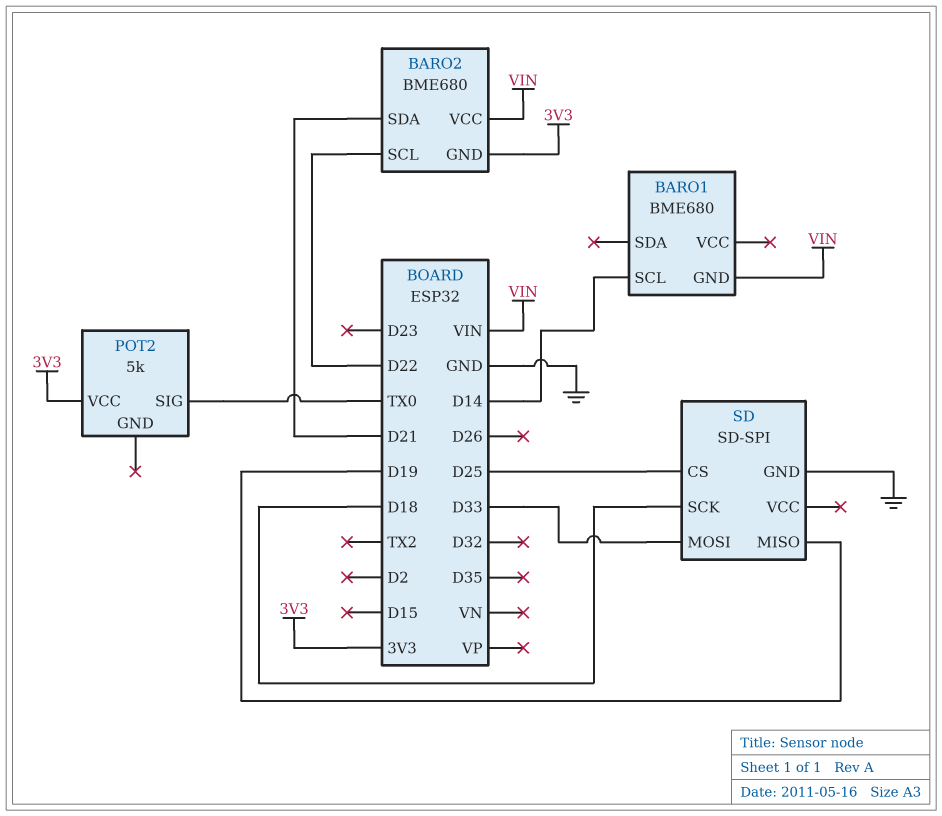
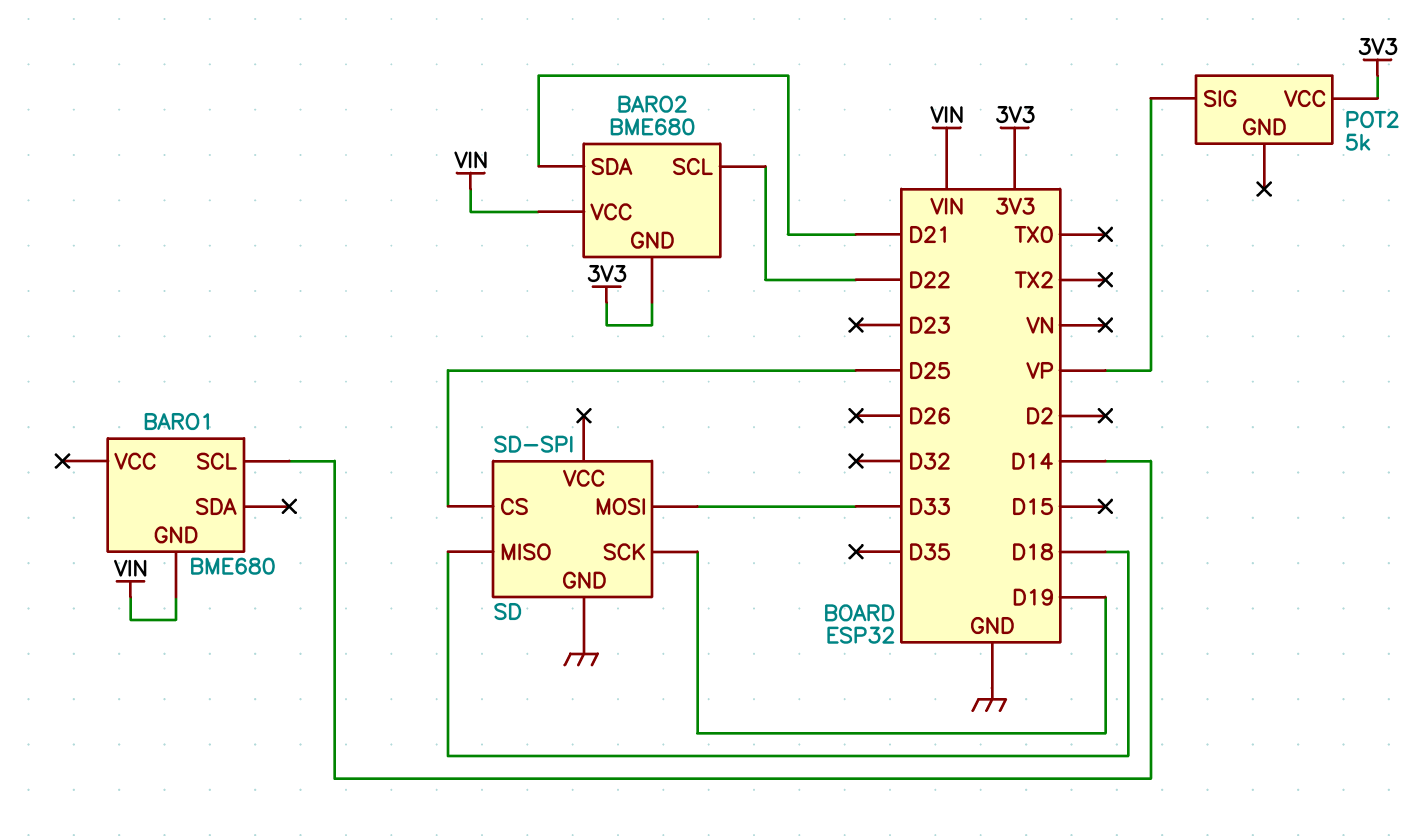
POT2 pin SIG: TX0 -> VP
SD pin MISO: D19 -> D18
SD pin SCK: D18 -> D19

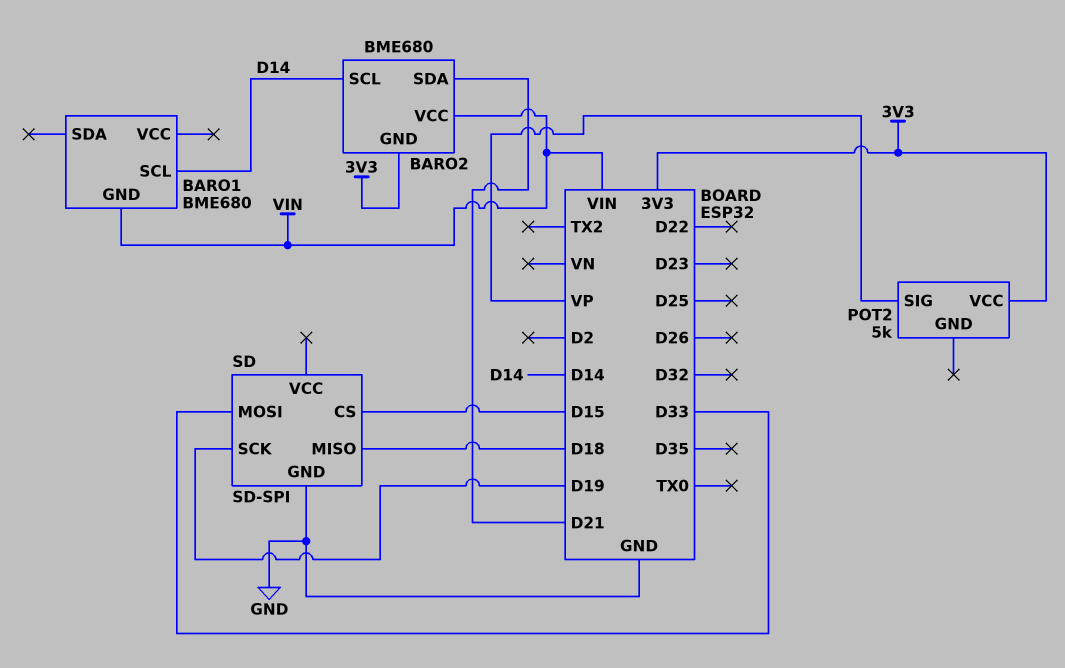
BARO2 pin SCL: D22 -> D14
SD pin CS: D25 -> D15

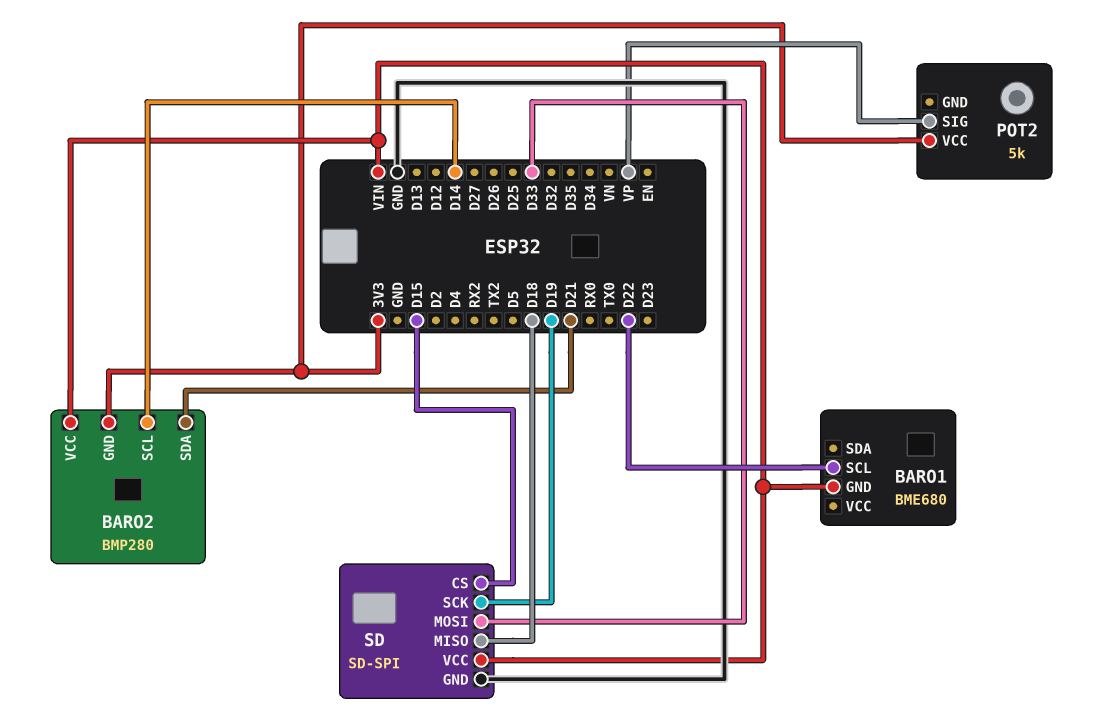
BARO1 pin SCL: D14 -> D22
BARO2: BME680 -> BMP280
SD pin VCC: none -> VIN

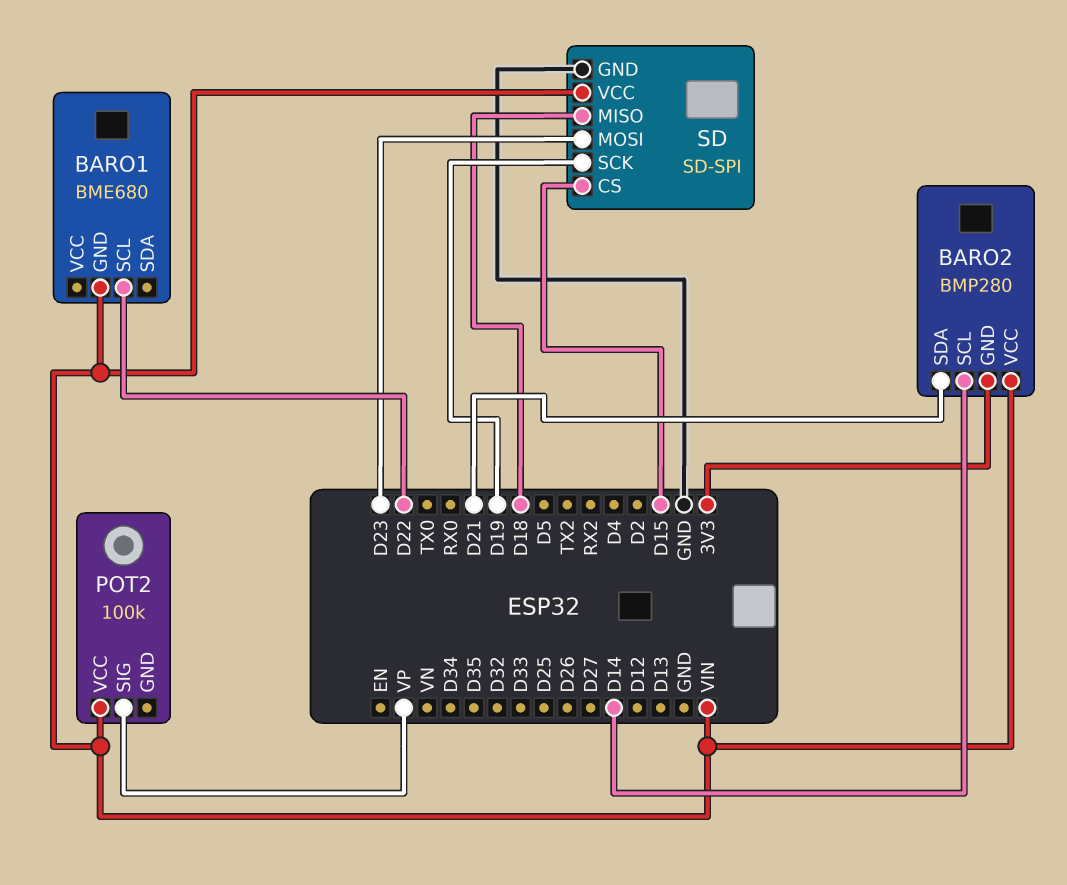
POT2: 5k -> 100k
POT2 pin VCC: 3V3 -> VIN
SD pin MOSI: D33 -> D23

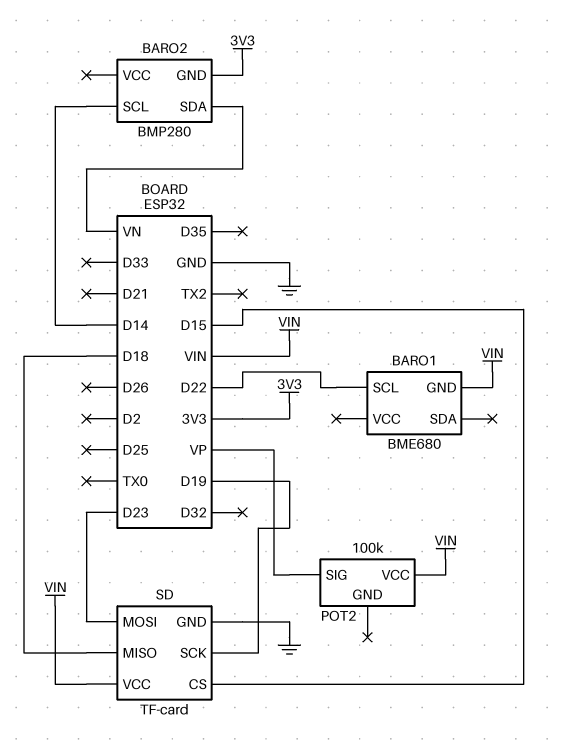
BARO2 pin SDA: D21 -> VN
BARO2 pin VCC: VIN -> none
SD: SD-SPI -> TF-card

